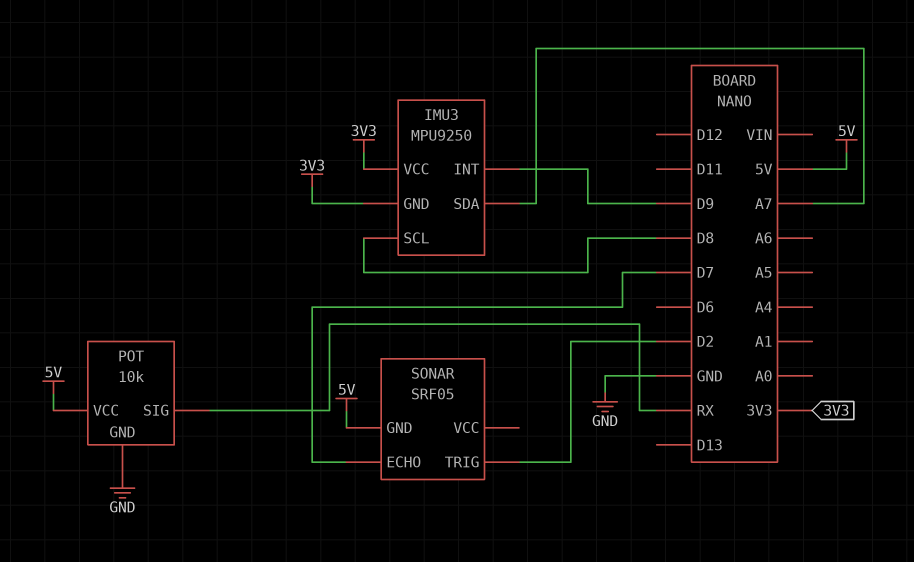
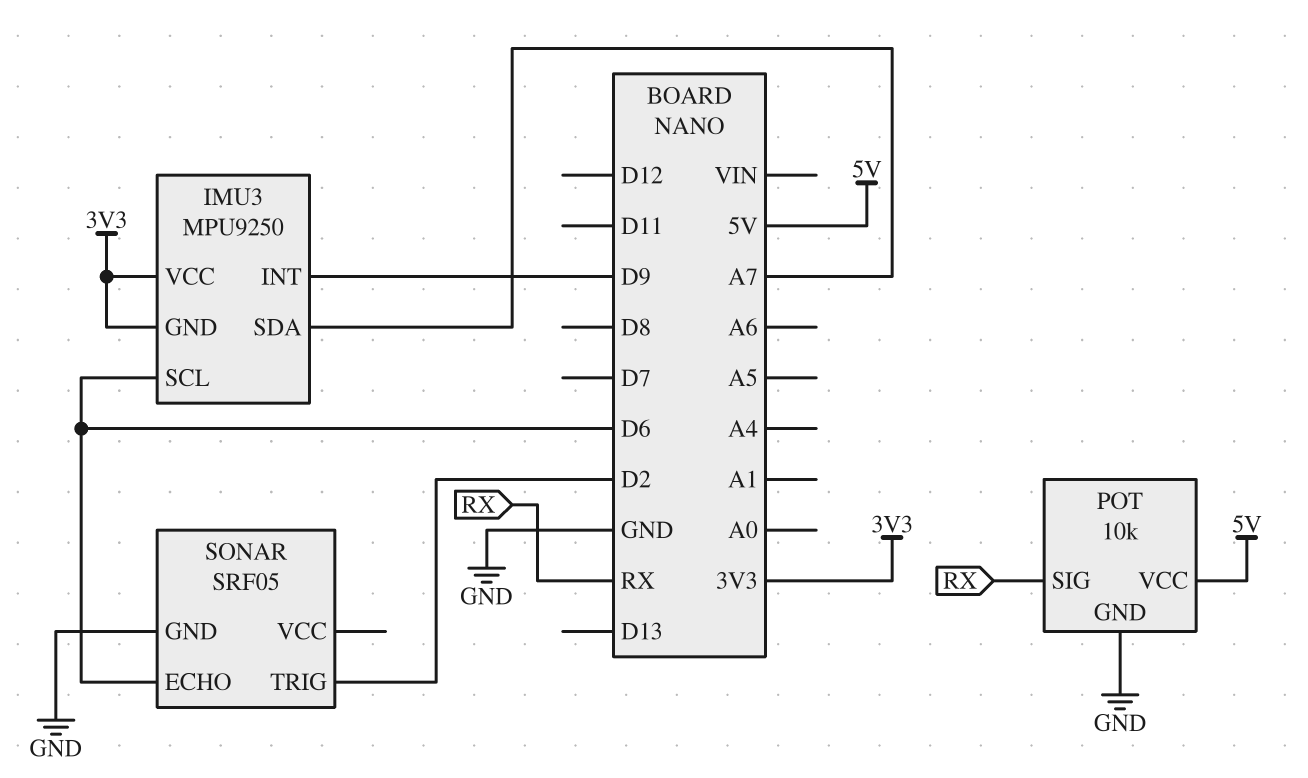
IMU3 pin SCL: D8 -> D6
SONAR pin ECHO: D7 -> D6
SONAR pin GND: 5V -> GND

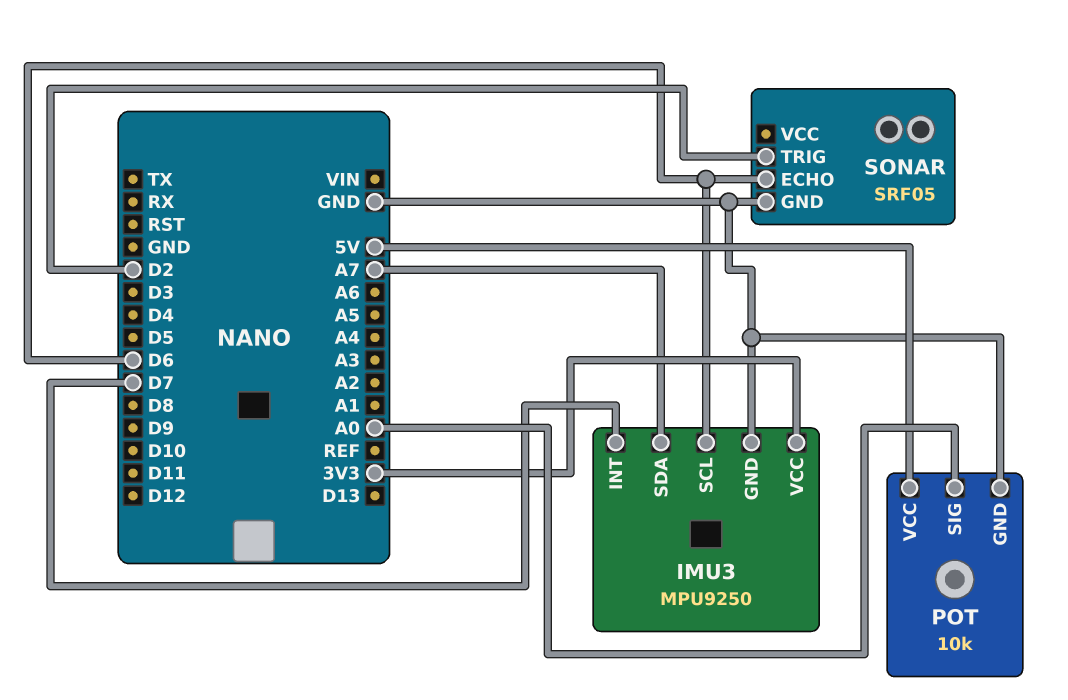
IMU3 pin GND: 3V3 -> GND
IMU3 pin INT: D9 -> D7
POT pin SIG: RX -> A0

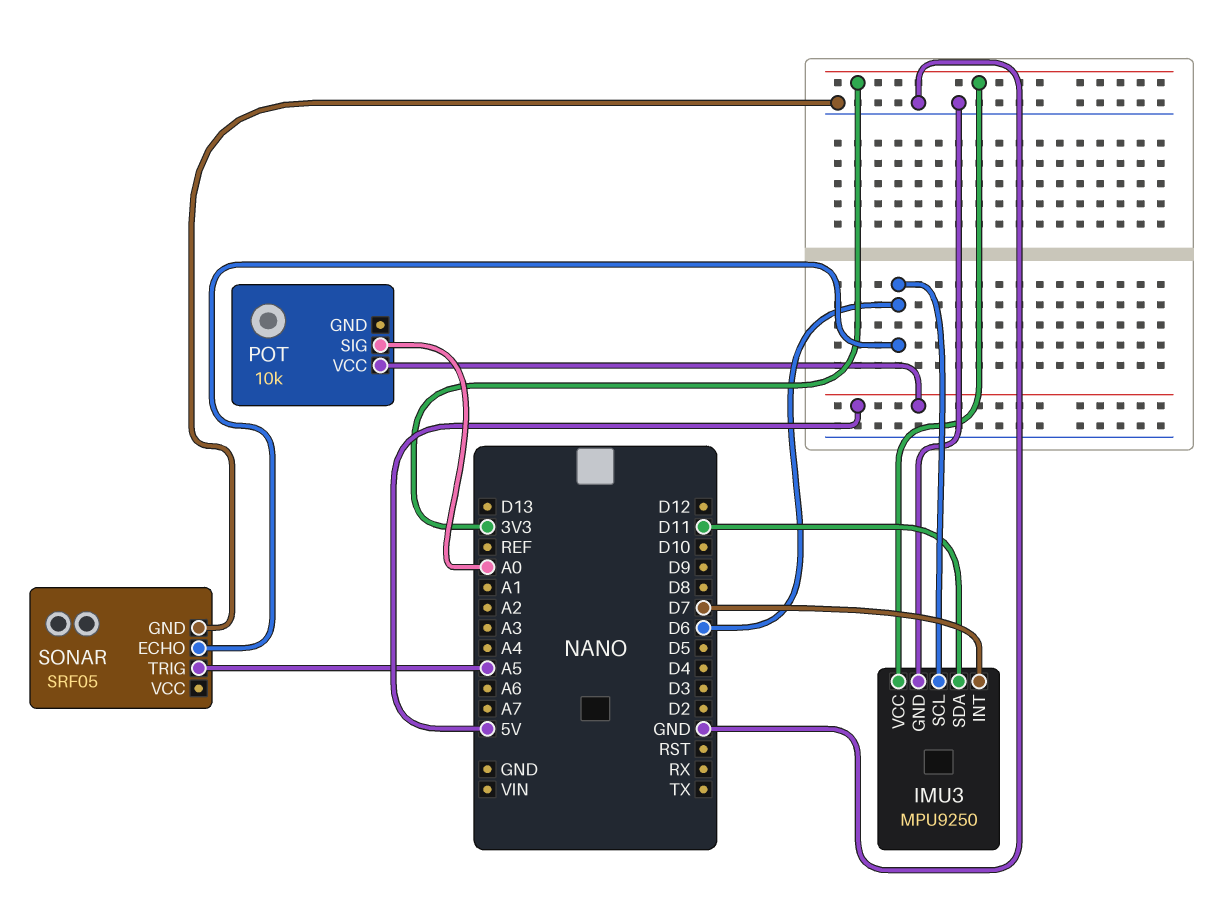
IMU3 pin SDA: A7 -> D11
POT pin GND: GND -> none
SONAR pin TRIG: D2 -> A5

